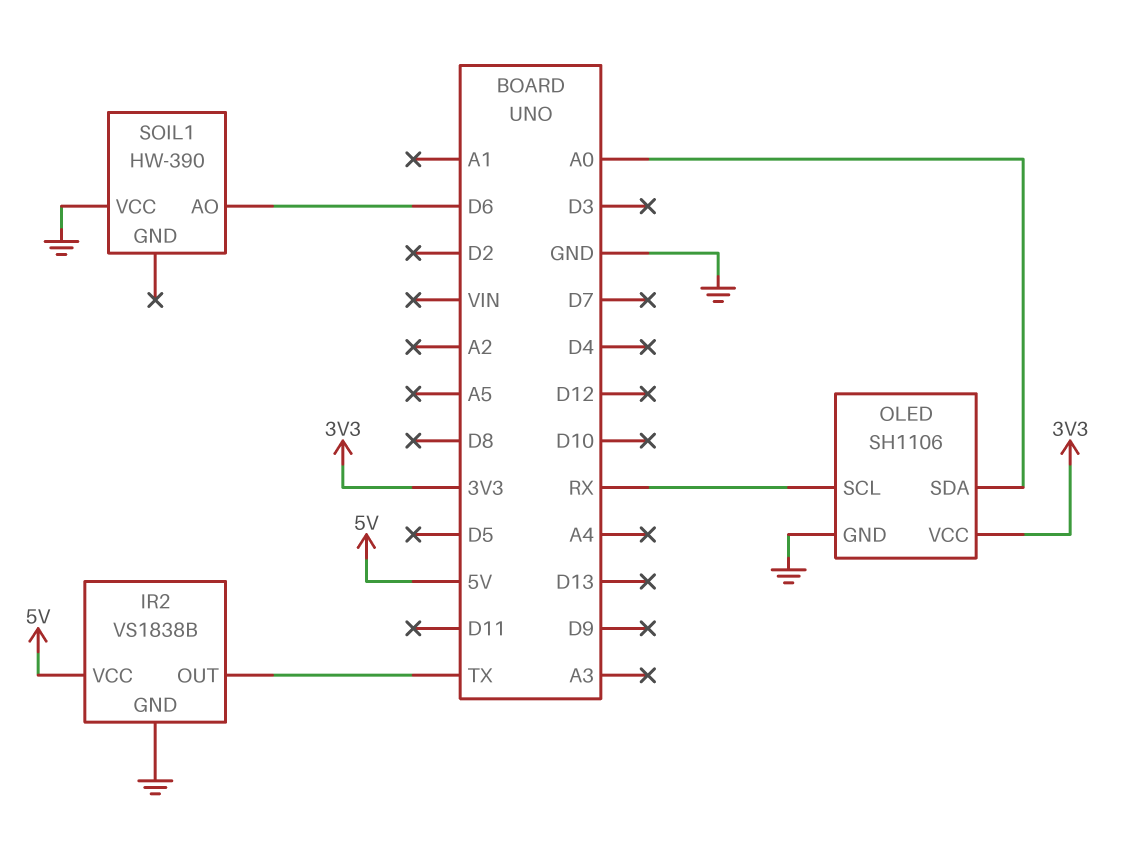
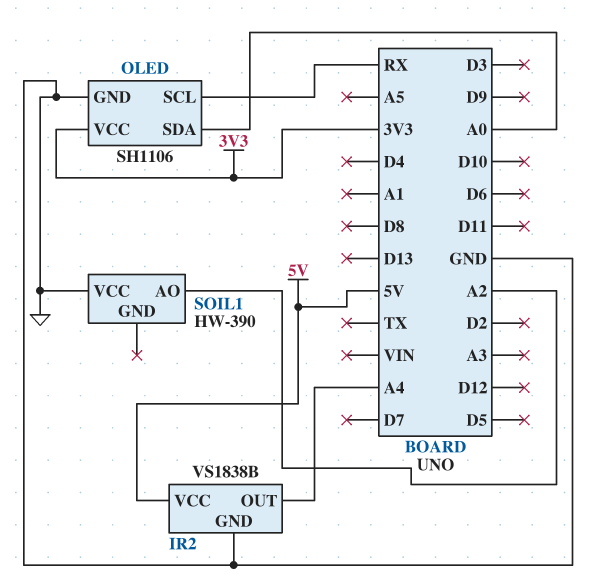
IR2 pin OUT: TX -> A4
SOIL1 pin AO: D6 -> A2

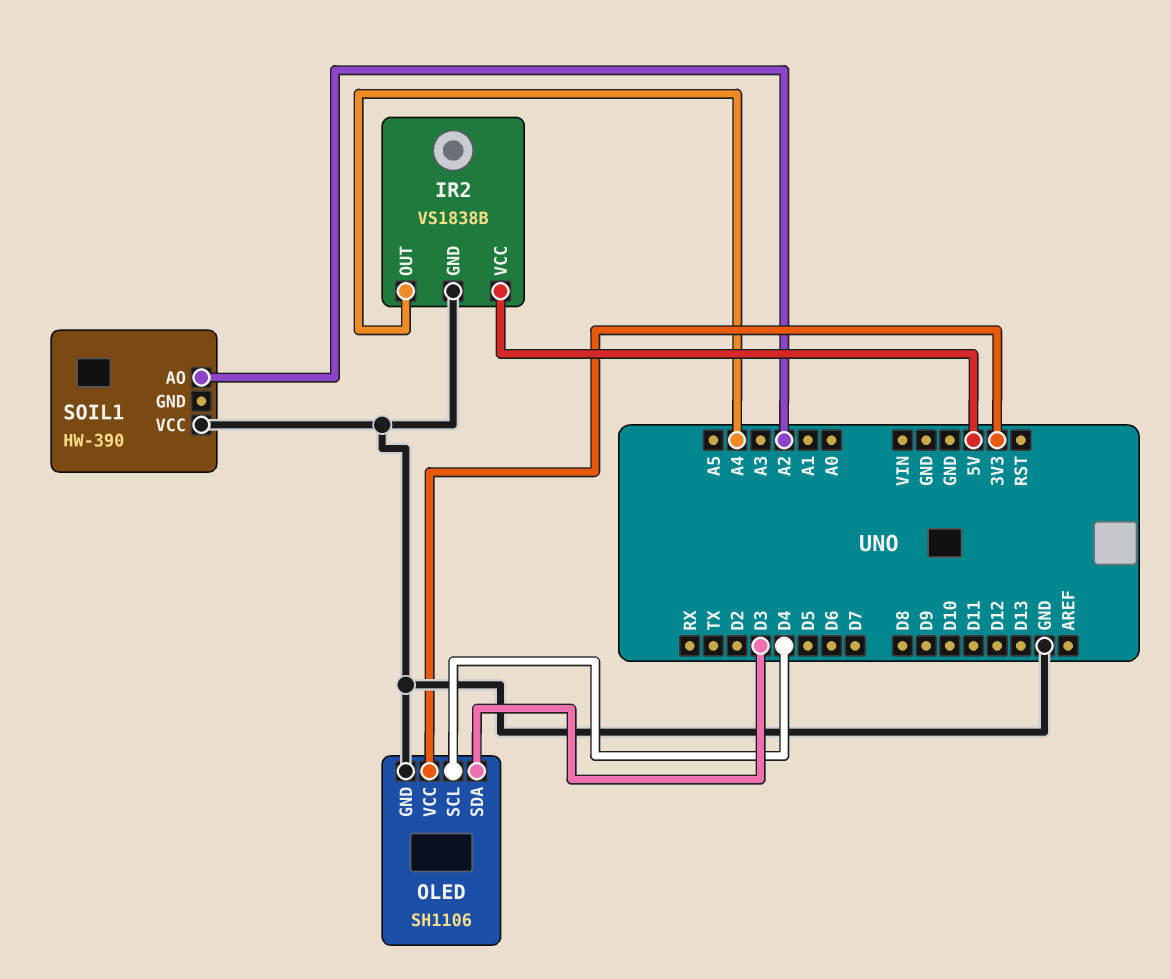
OLED pin SCL: RX -> D4
OLED pin SDA: A0 -> D3

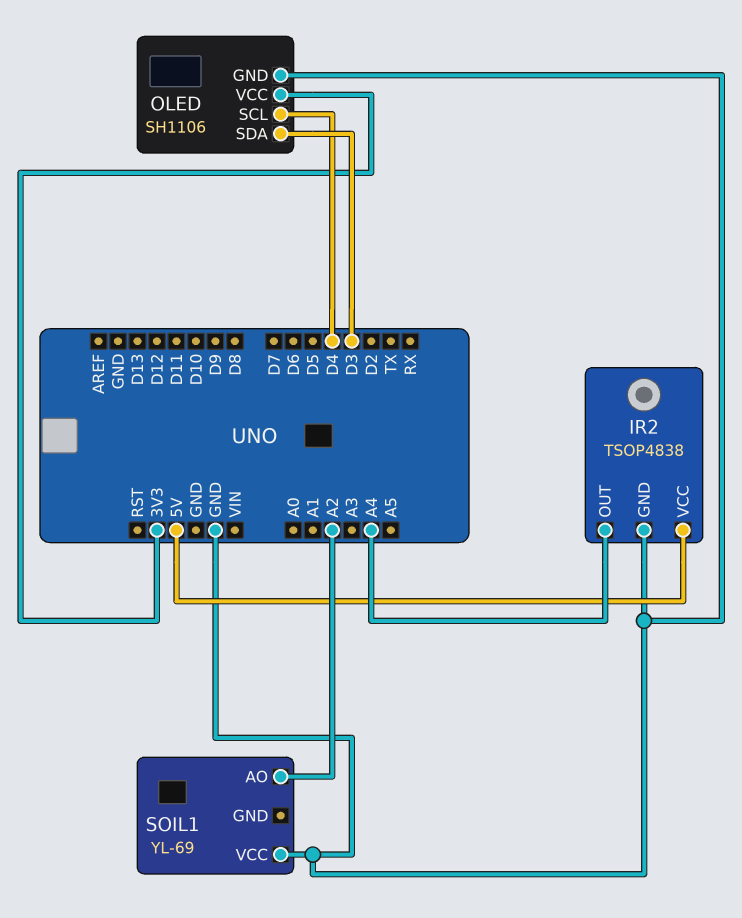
IR2: VS1838B -> TSOP4838
SOIL1: HW-390 -> YL-69

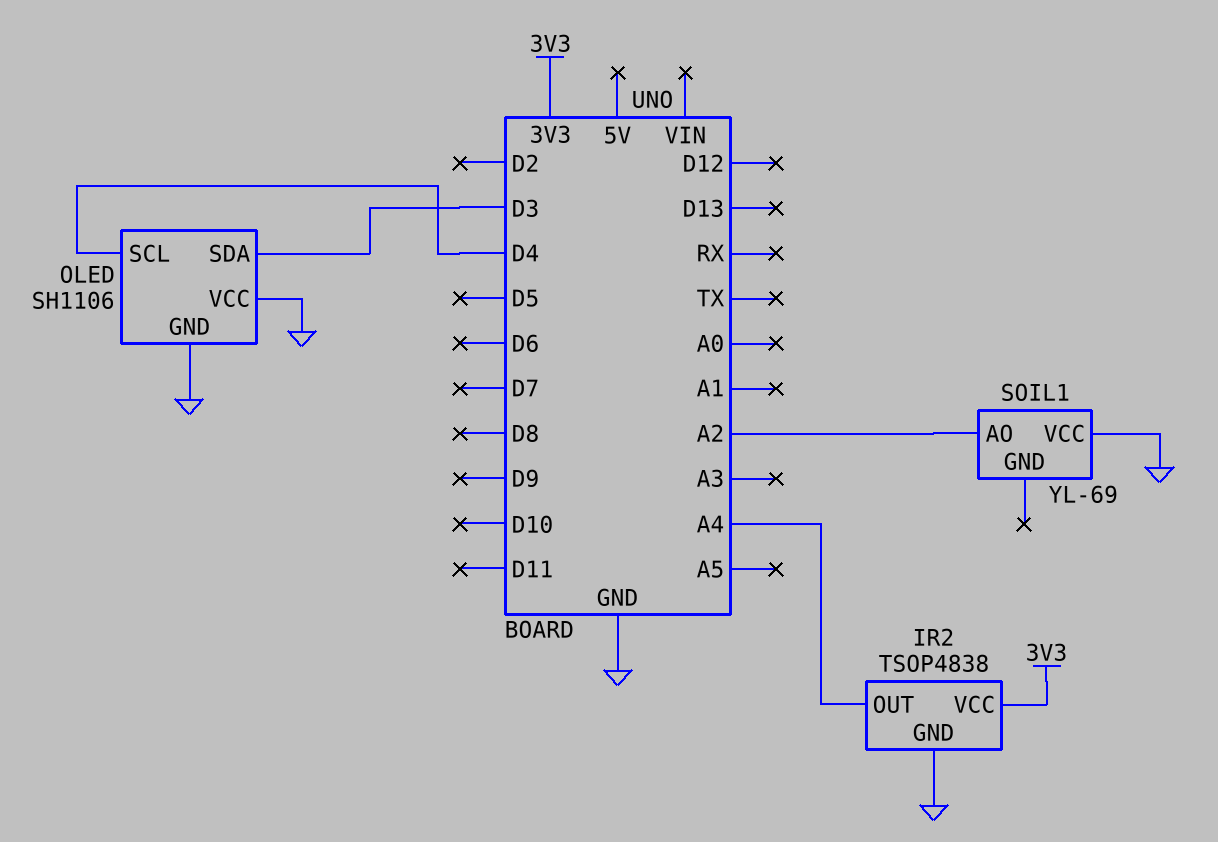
IR2 pin VCC: 5V -> 3V3
OLED pin VCC: 3V3 -> GND

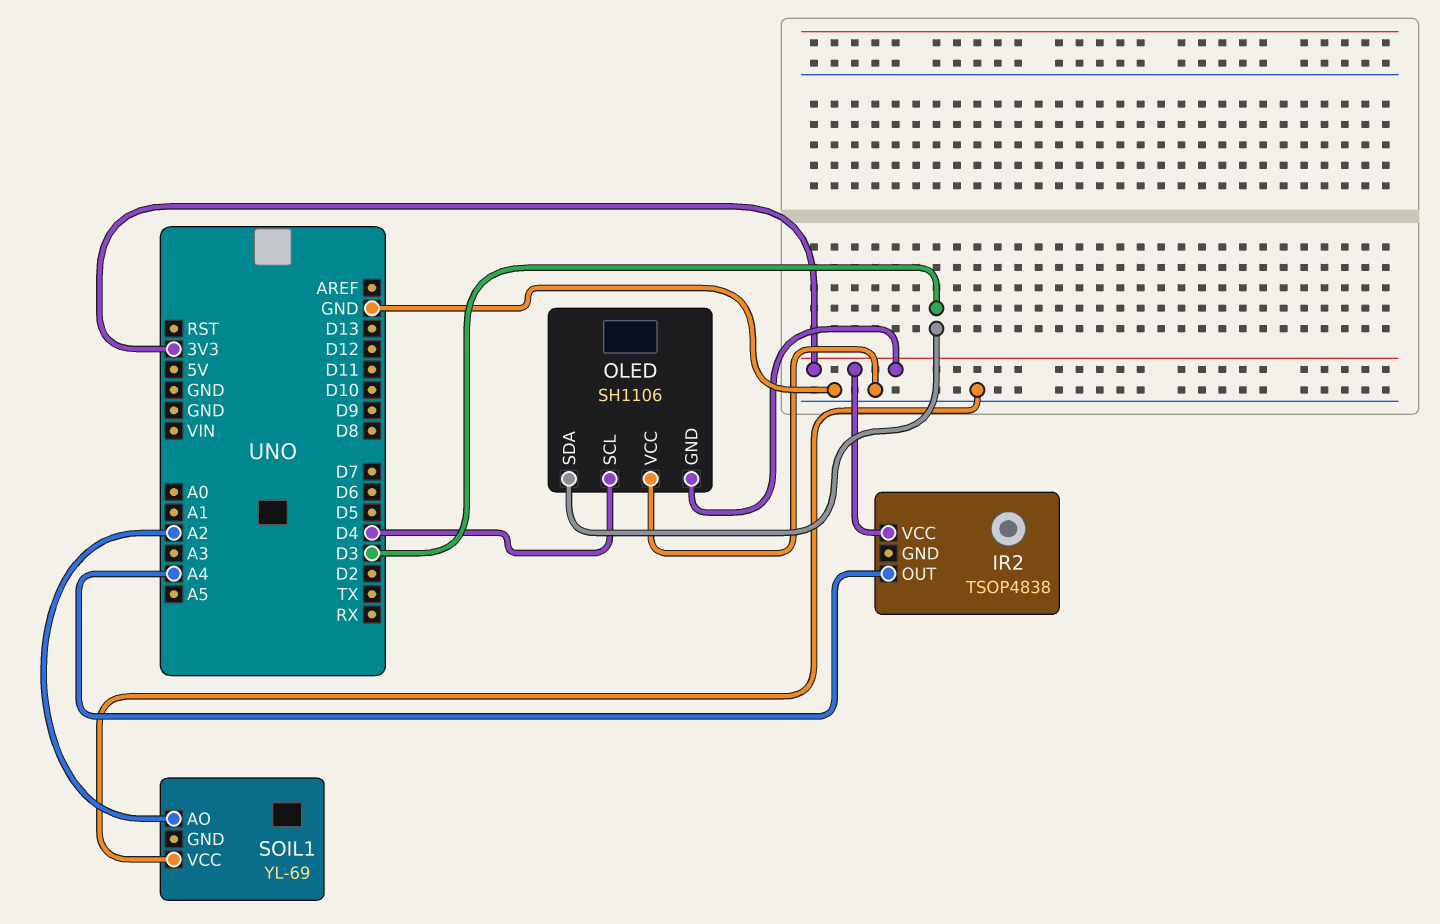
IR2 pin GND: GND -> none
OLED pin GND: GND -> 3V3

